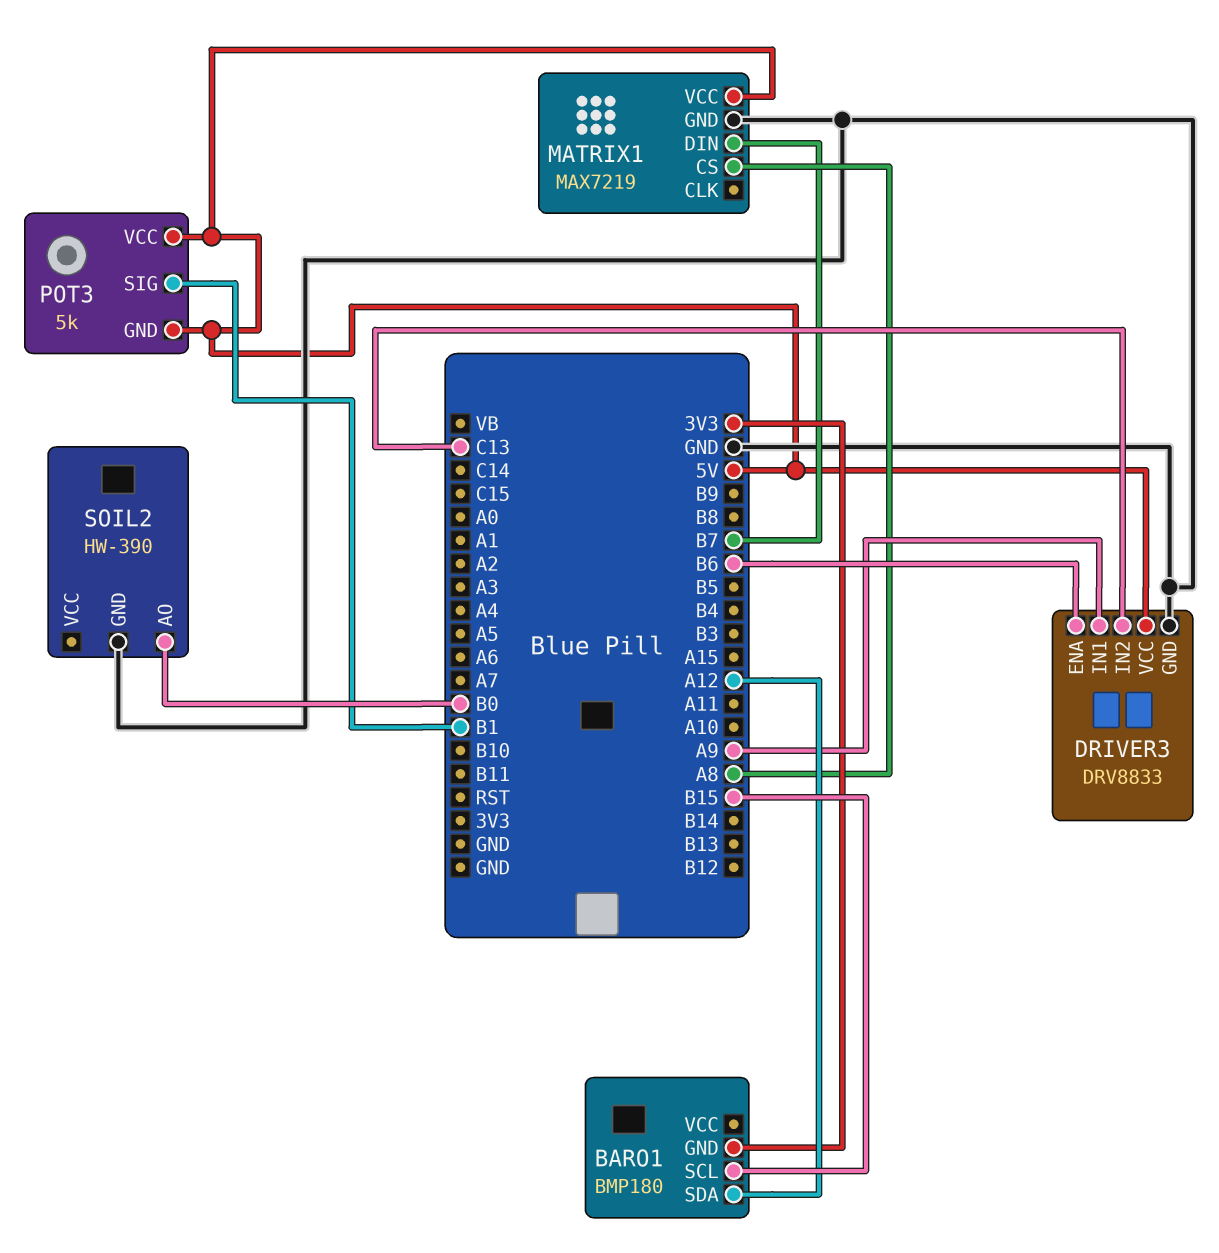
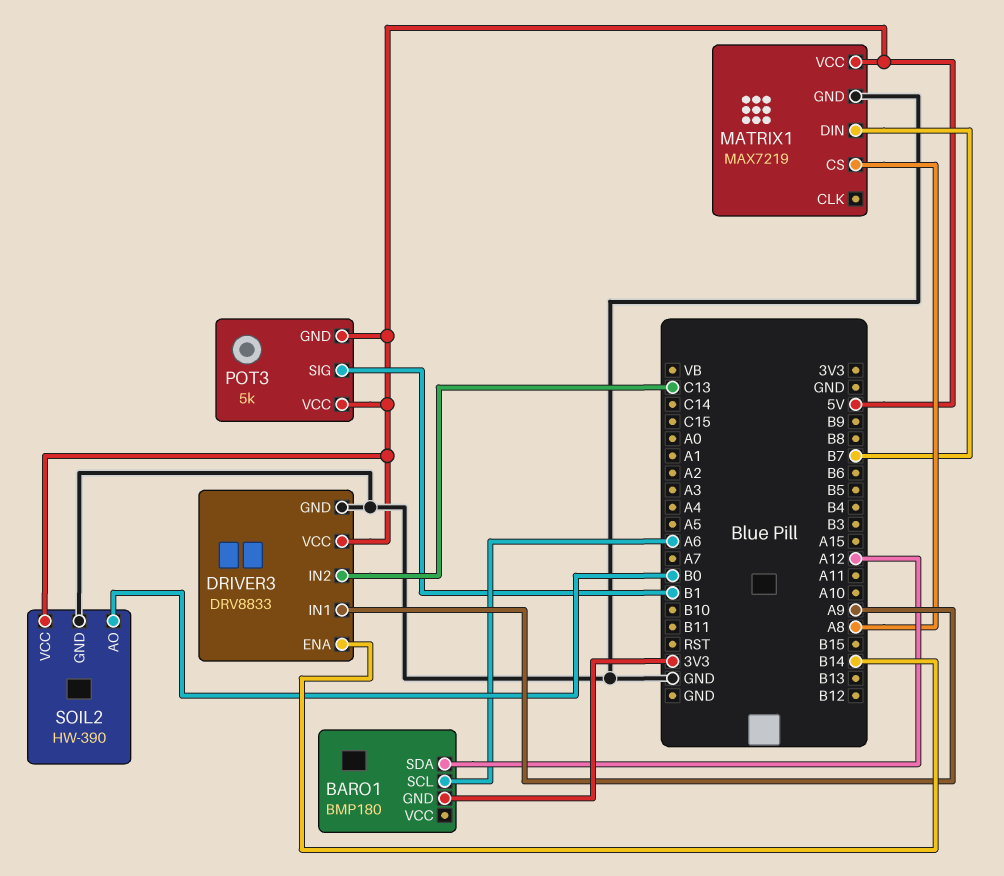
BARO1 pin SCL: B15 -> A6
DRIVER3 pin ENA: B6 -> B14
SOIL2 pin VCC: none -> 5V

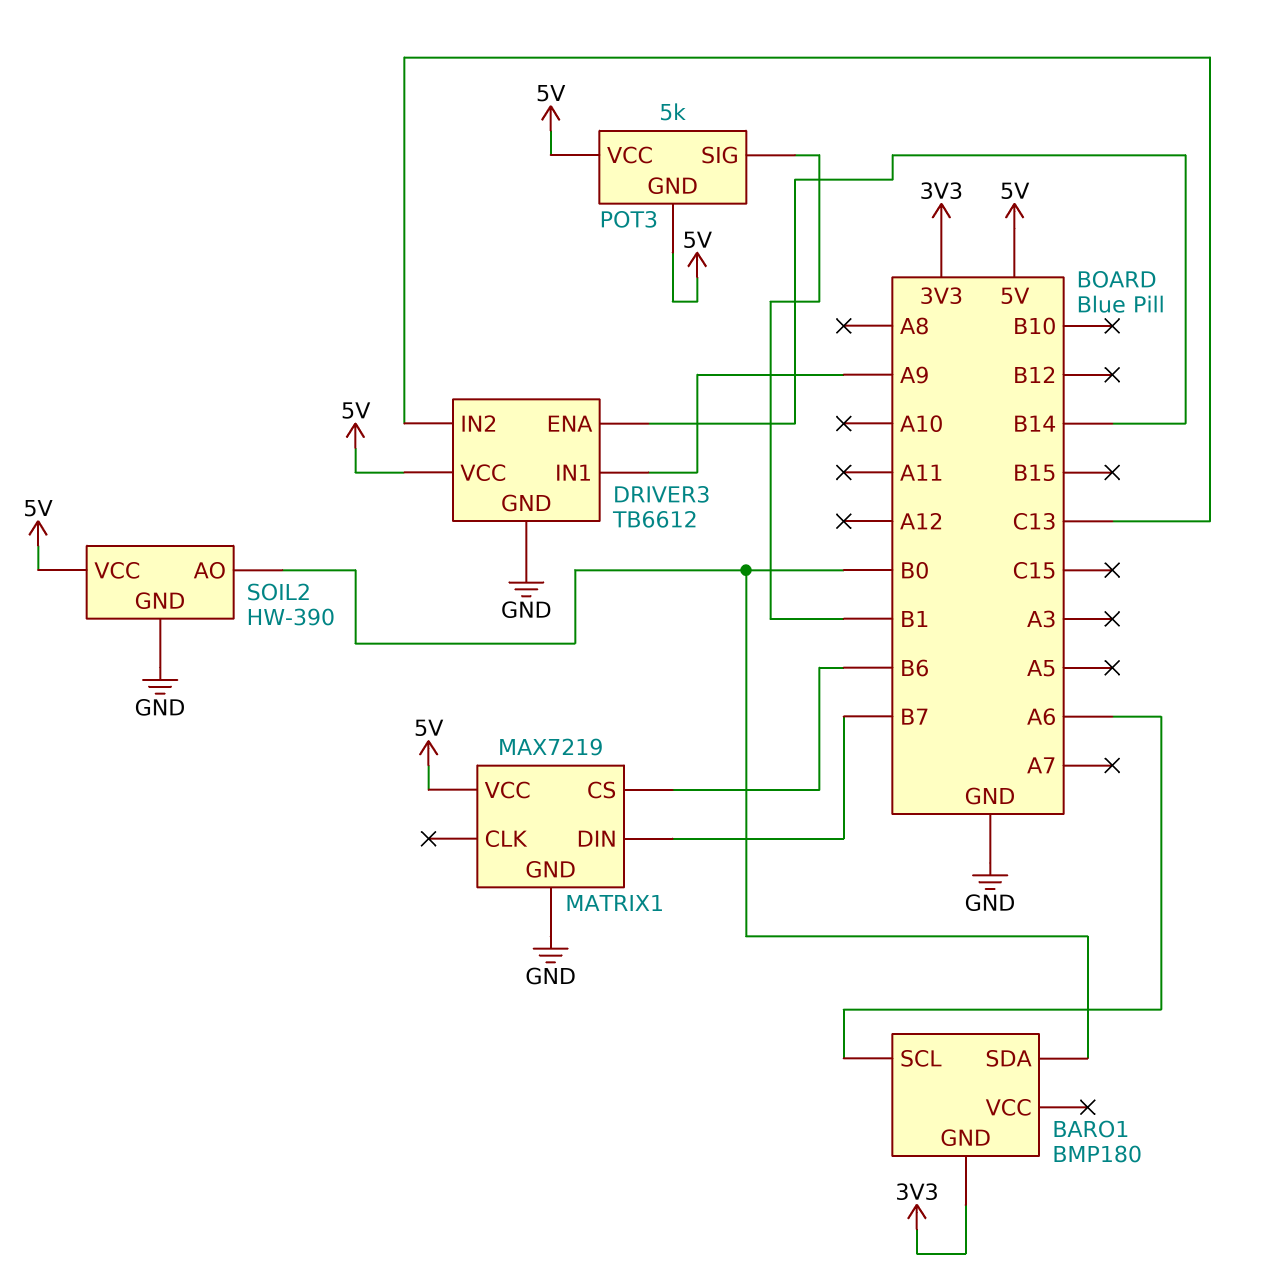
BARO1 pin SDA: A12 -> B0
DRIVER3: DRV8833 -> TB6612
MATRIX1 pin CS: A8 -> B6

